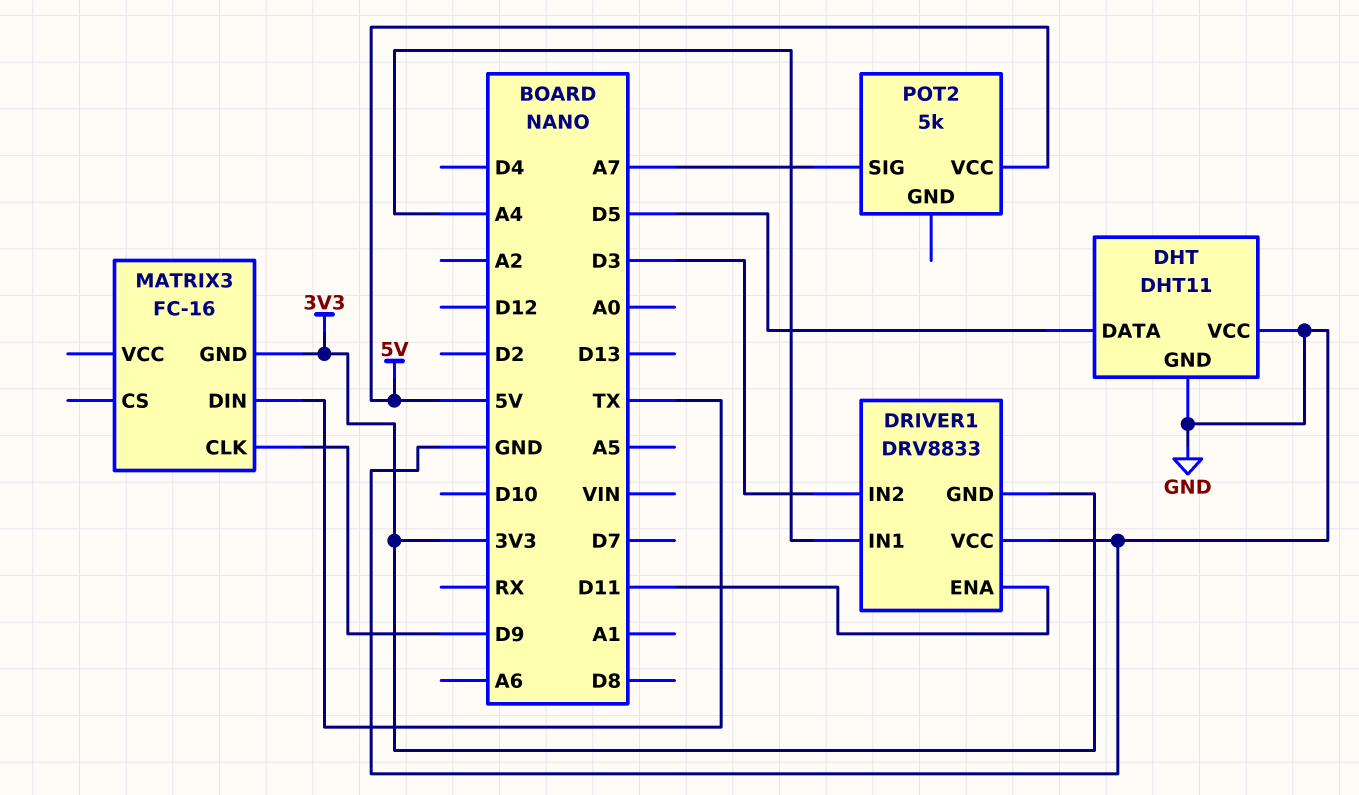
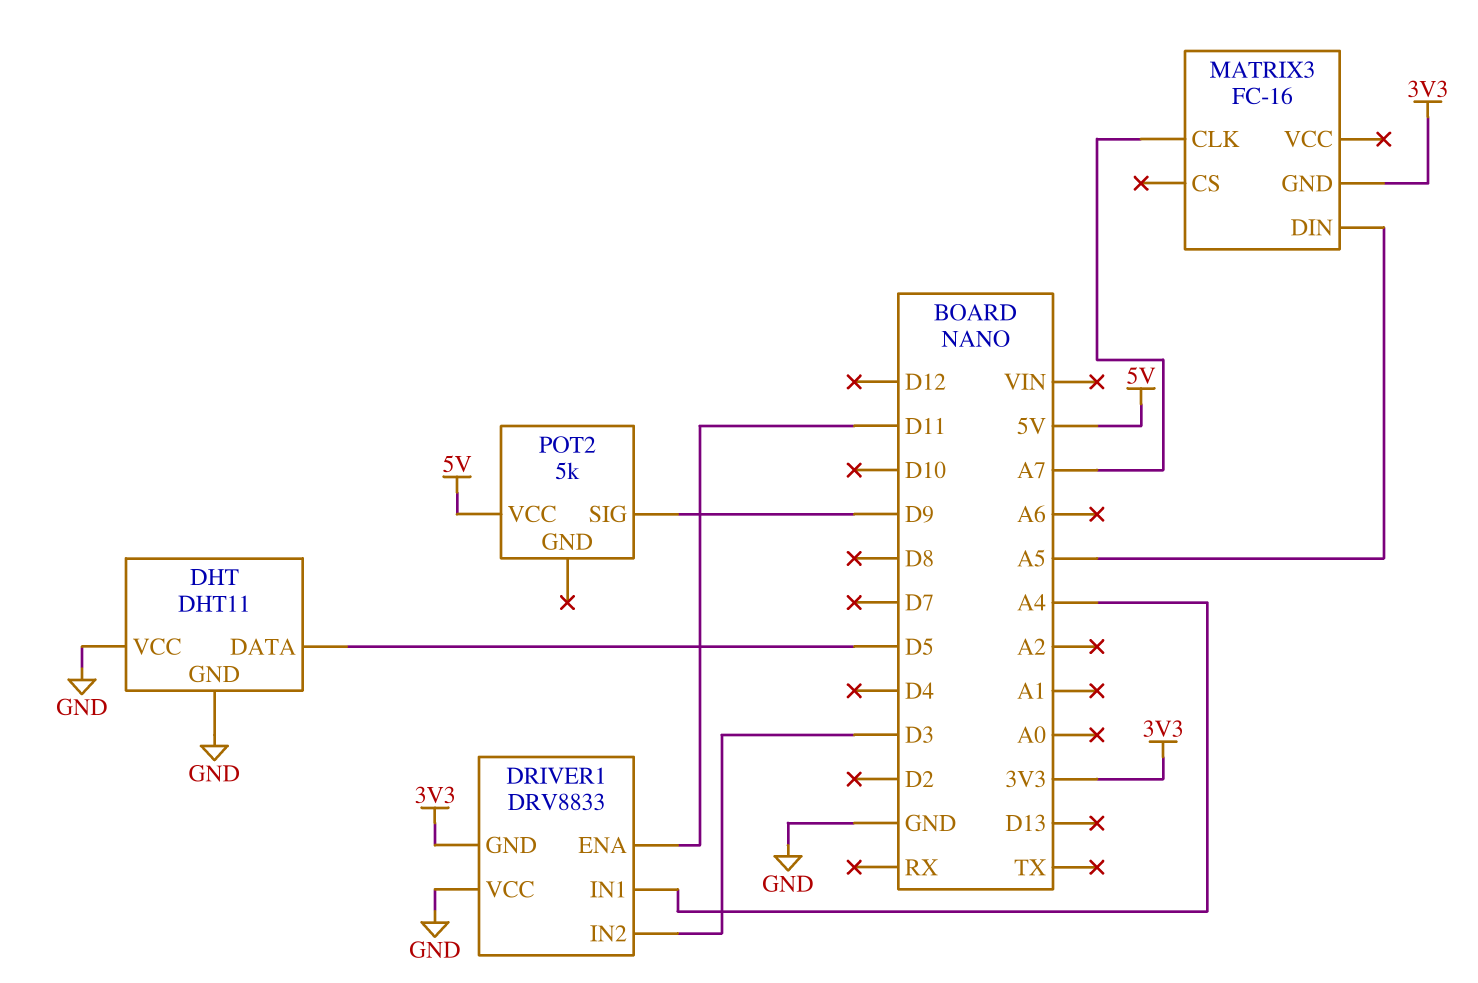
MATRIX3 pin CLK: D9 -> A7
MATRIX3 pin DIN: TX -> A5
POT2 pin SIG: A7 -> D9

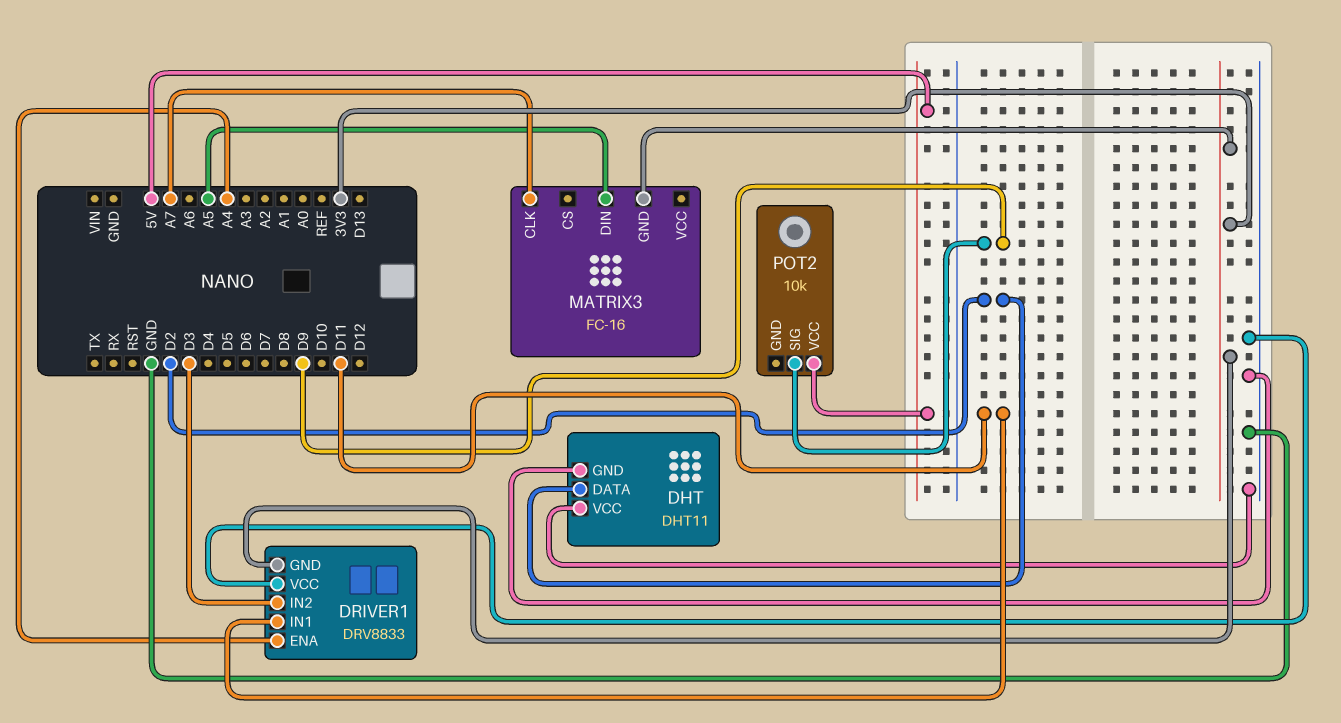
DHT pin DATA: D5 -> D2
DRIVER1 pin ENA: D11 -> A4
DRIVER1 pin IN1: A4 -> D11
POT2: 5k -> 10k

